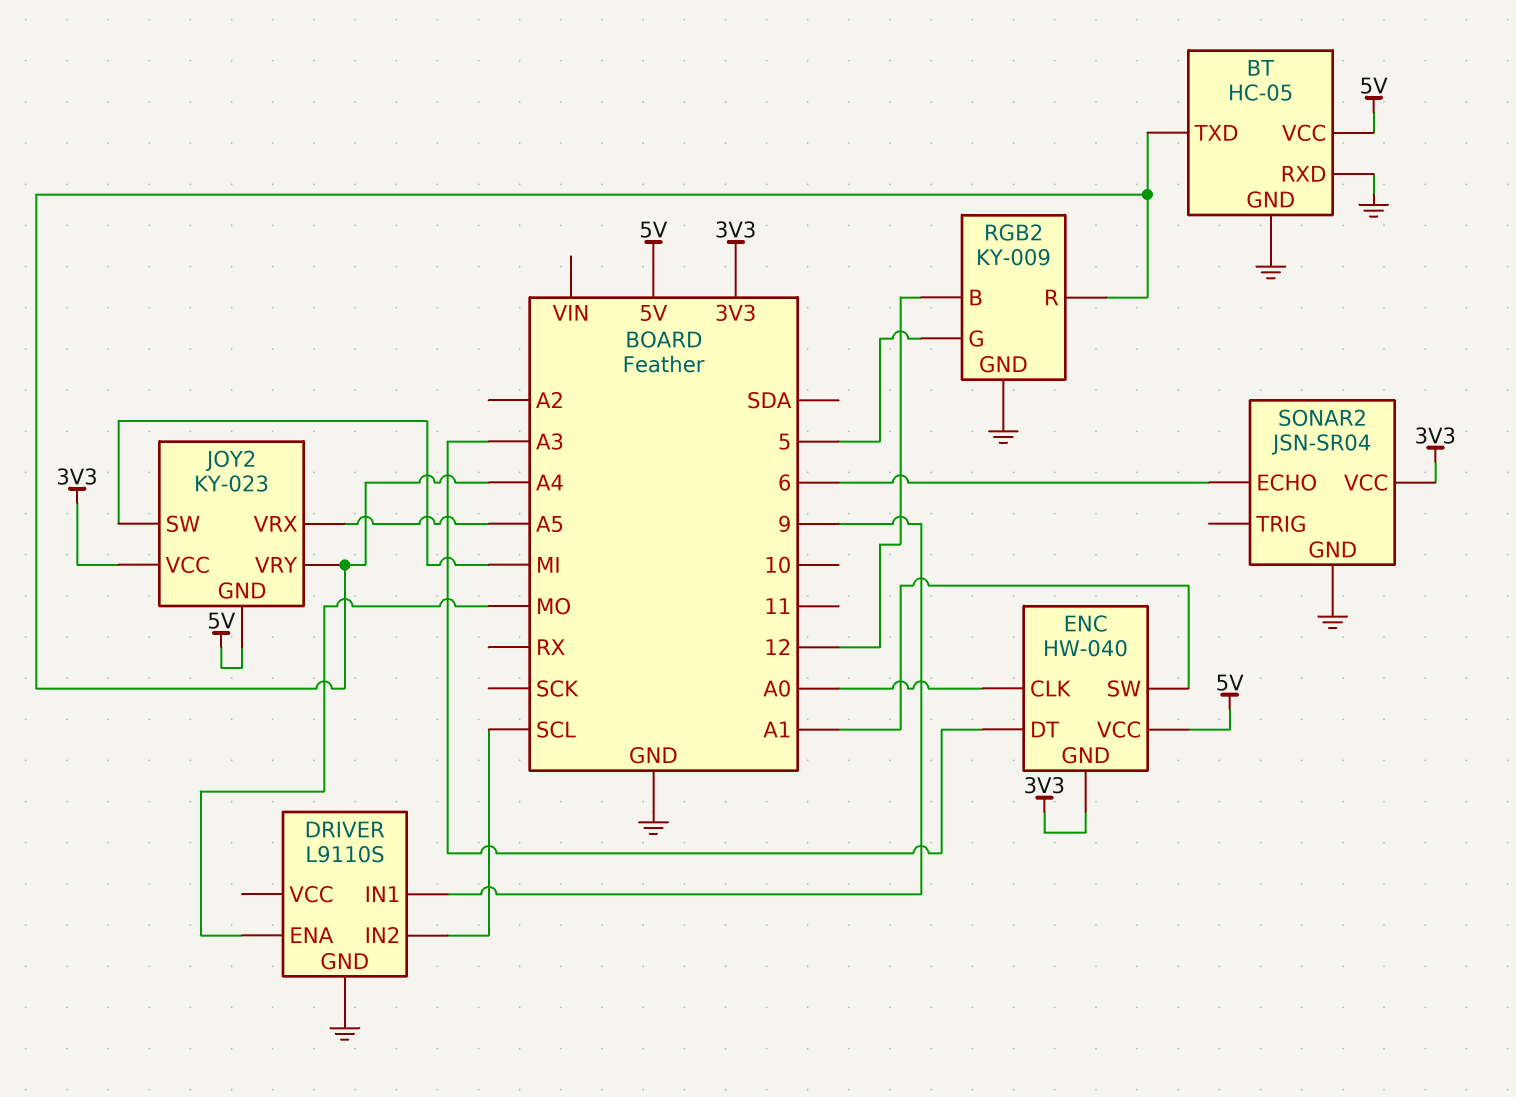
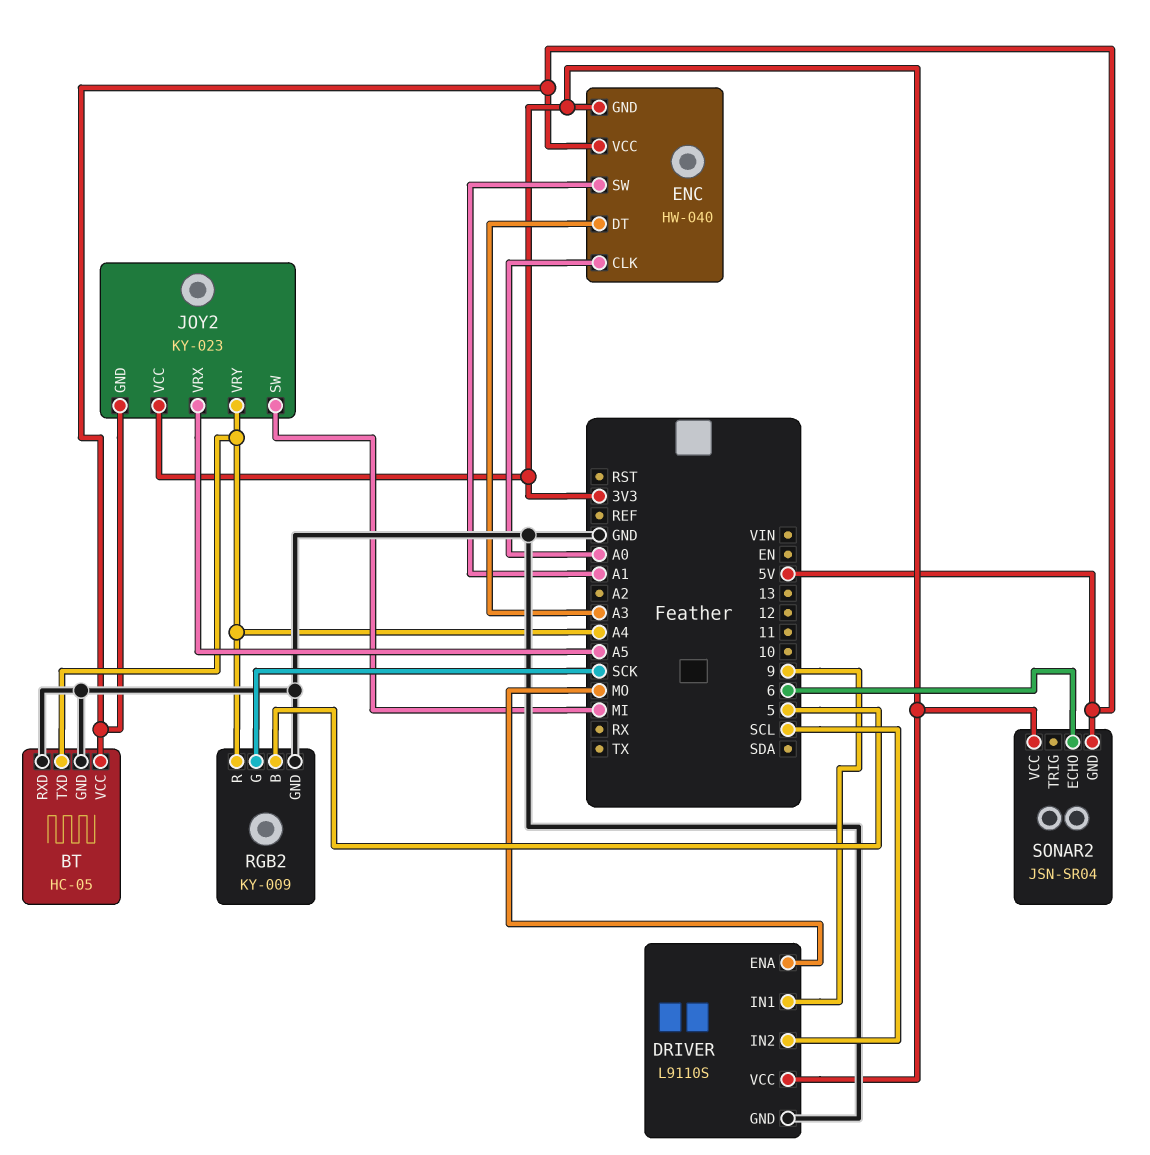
DRIVER pin VCC: none -> 3V3
RGB2 pin B: 12 -> 5
RGB2 pin G: 5 -> SCK
SONAR2 pin GND: GND -> 5V

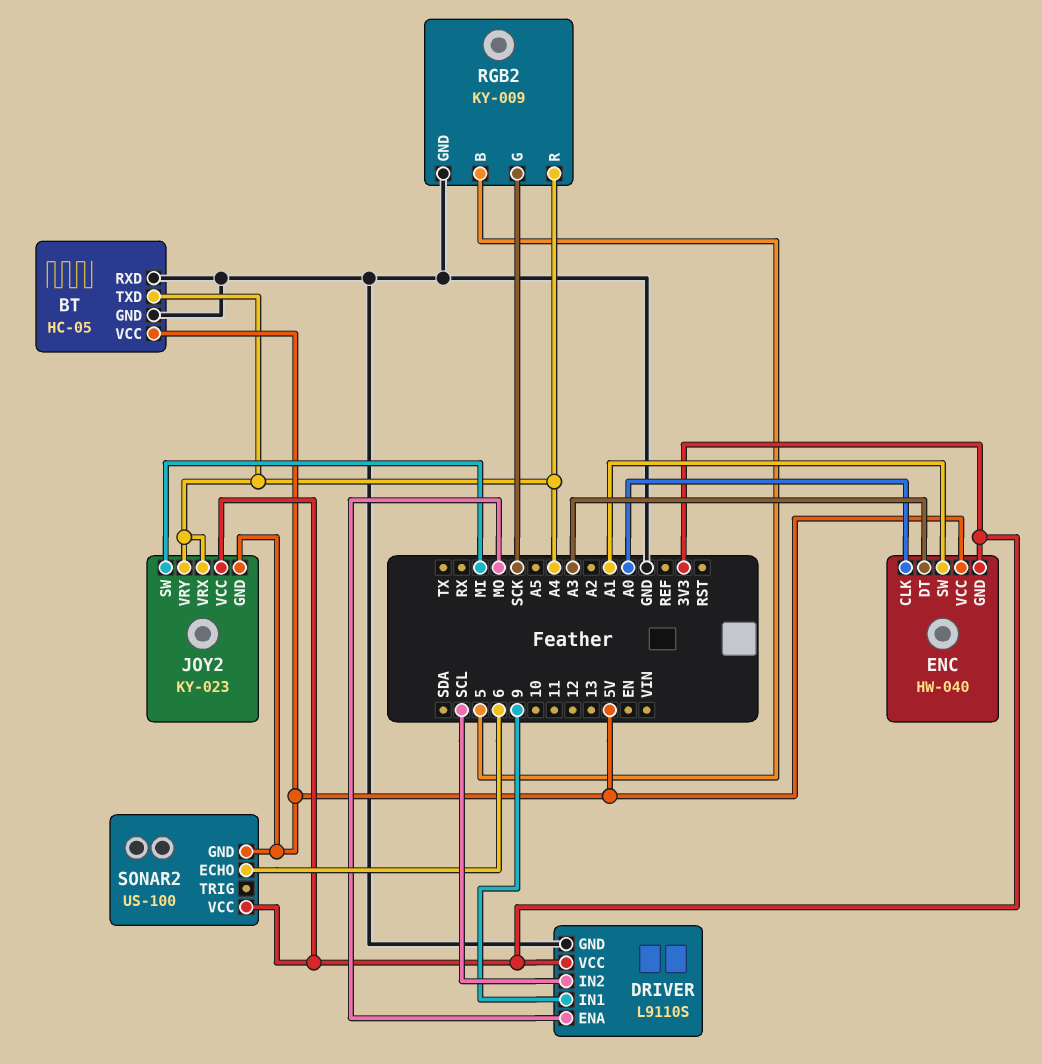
JOY2 pin VRX: A5 -> A4
SONAR2: JSN-SR04 -> US-100

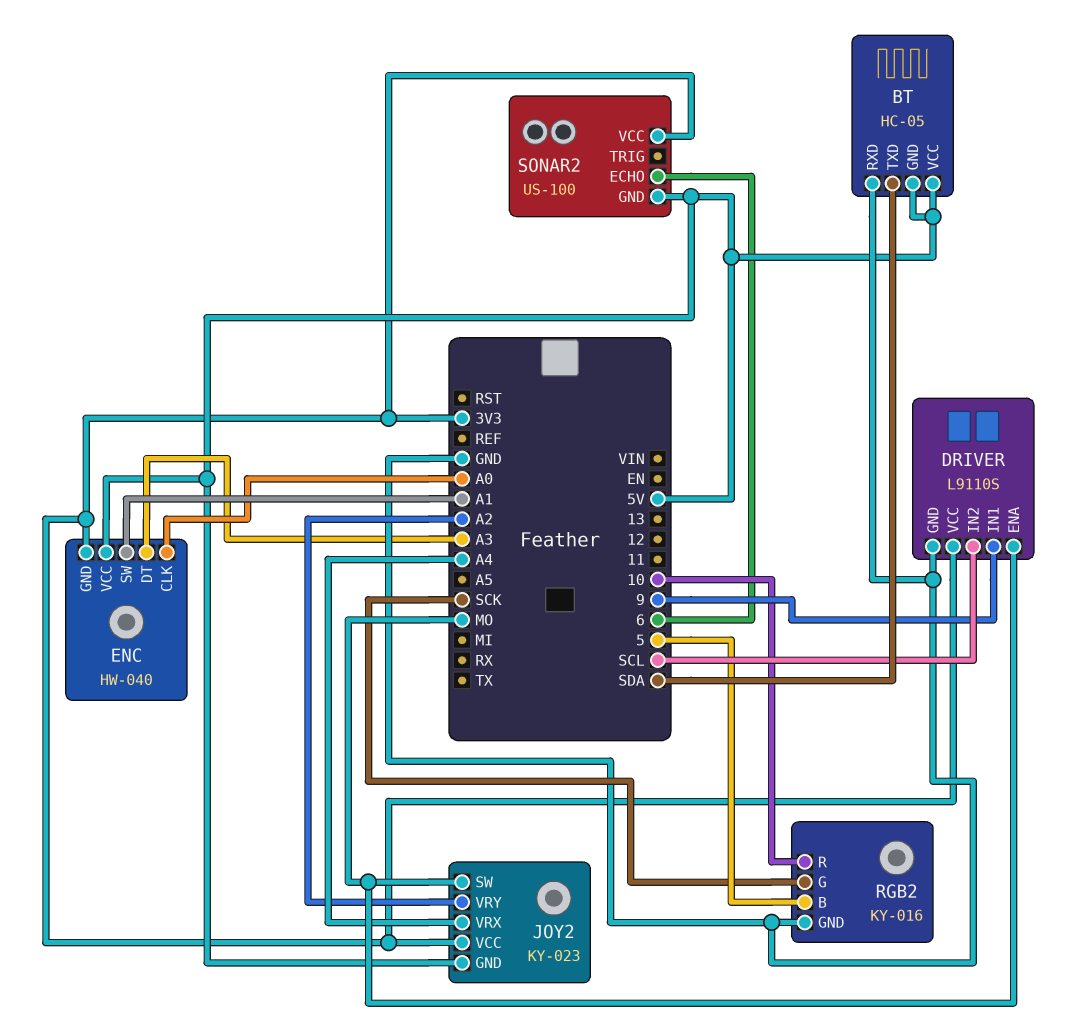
BT pin GND: GND -> 5V
BT pin TXD: A4 -> SDA
JOY2 pin SW: MI -> MO
JOY2 pin VRY: A4 -> A2
RGB2: KY-009 -> KY-016
RGB2 pin R: A4 -> 10

